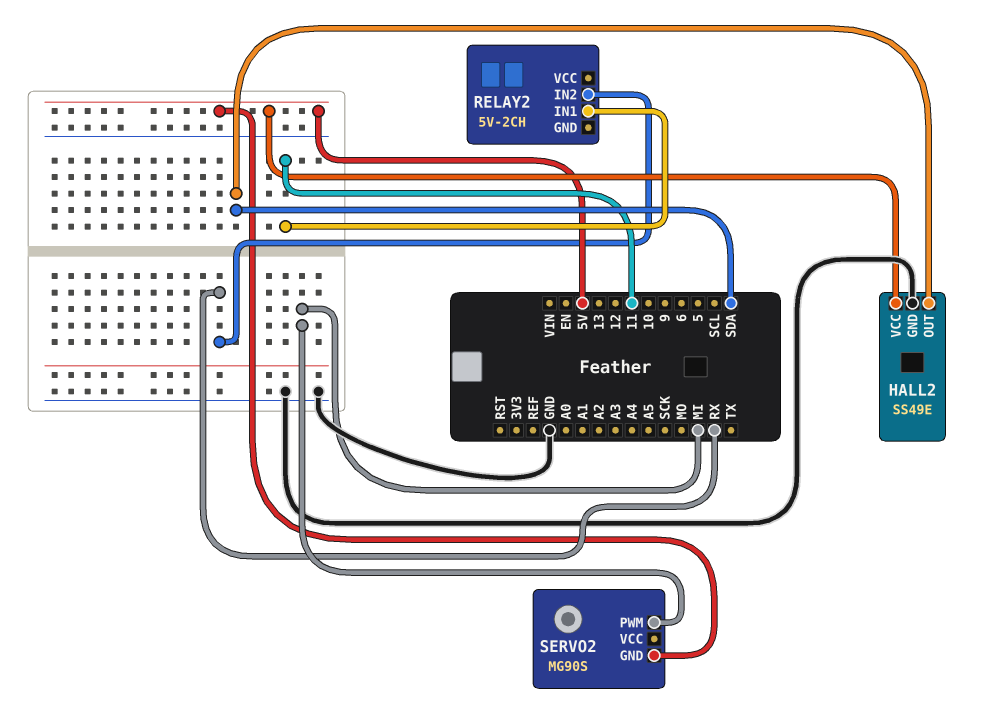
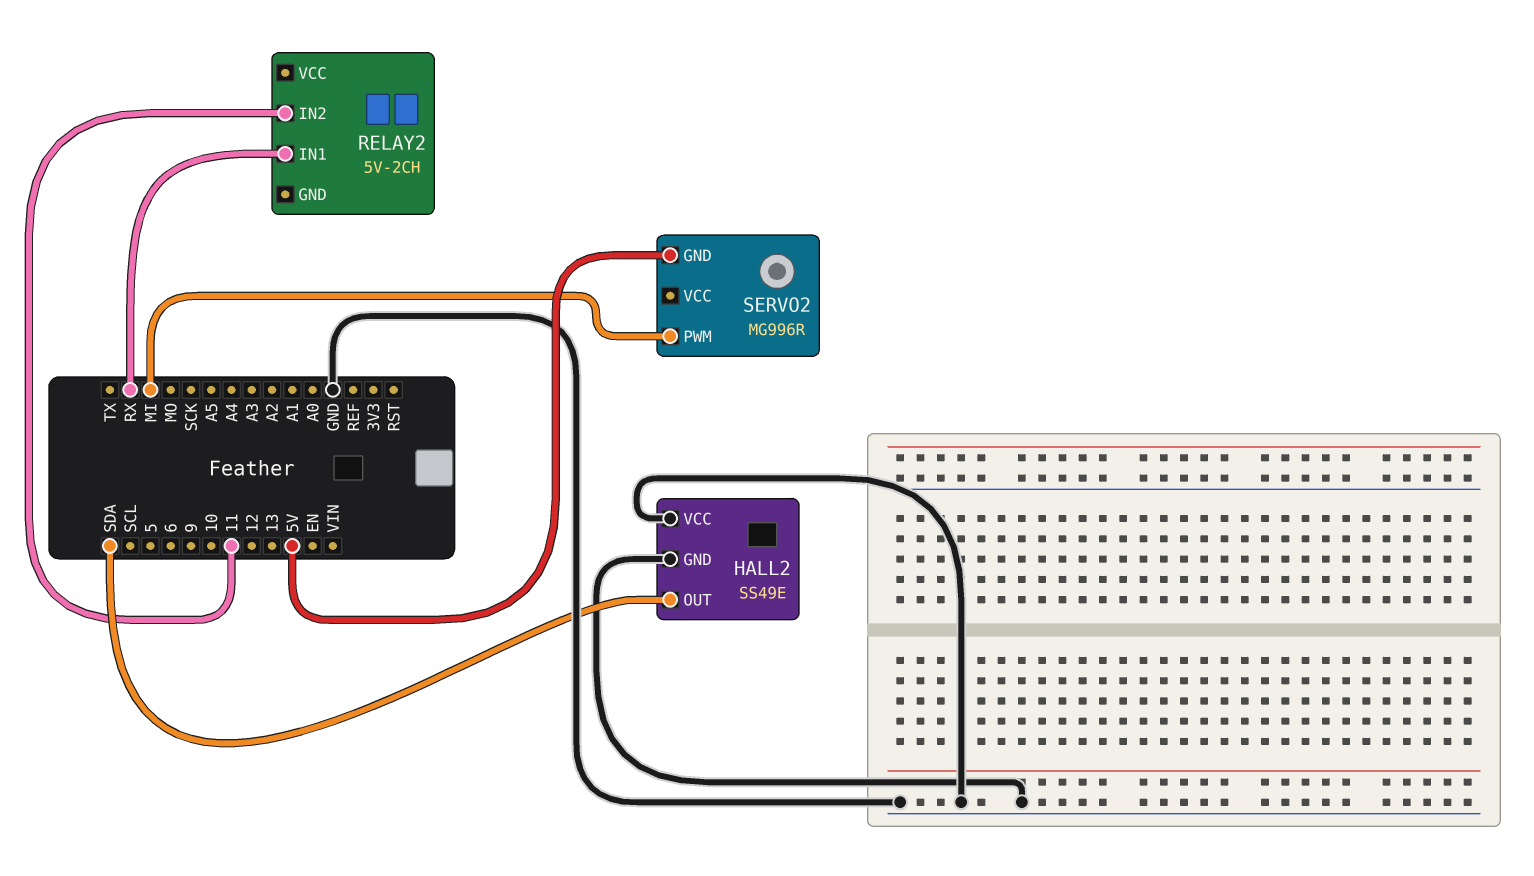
HALL2 pin VCC: 5V -> GND
RELAY2 pin IN1: 11 -> RX
RELAY2 pin IN2: RX -> 11
SERVO2: MG90S -> MG996R

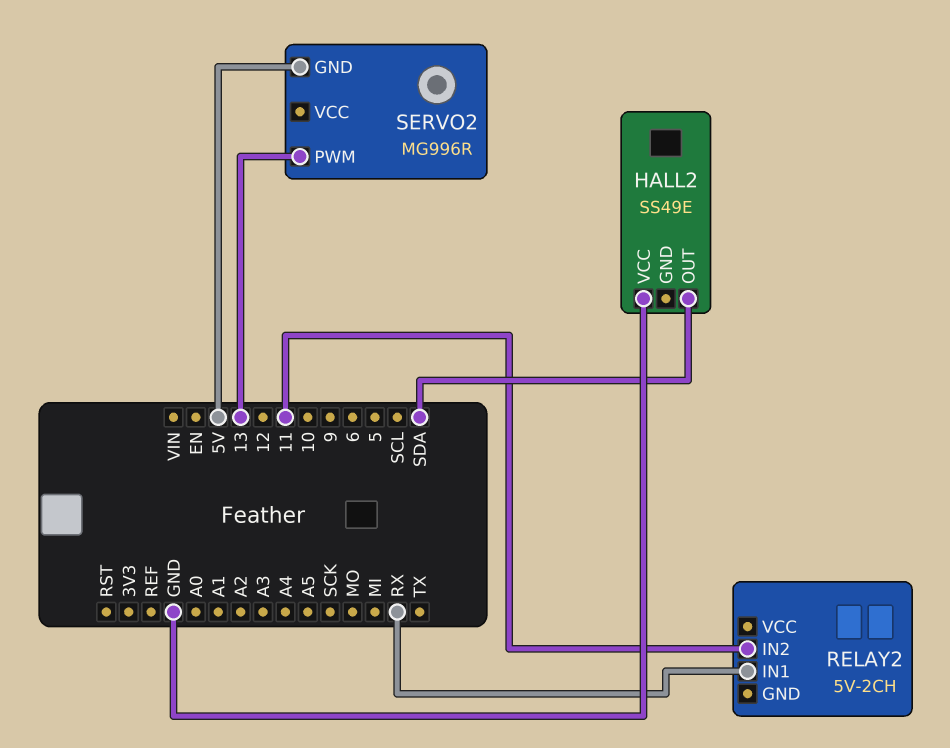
HALL2 pin GND: GND -> none
SERVO2 pin PWM: MI -> 13

